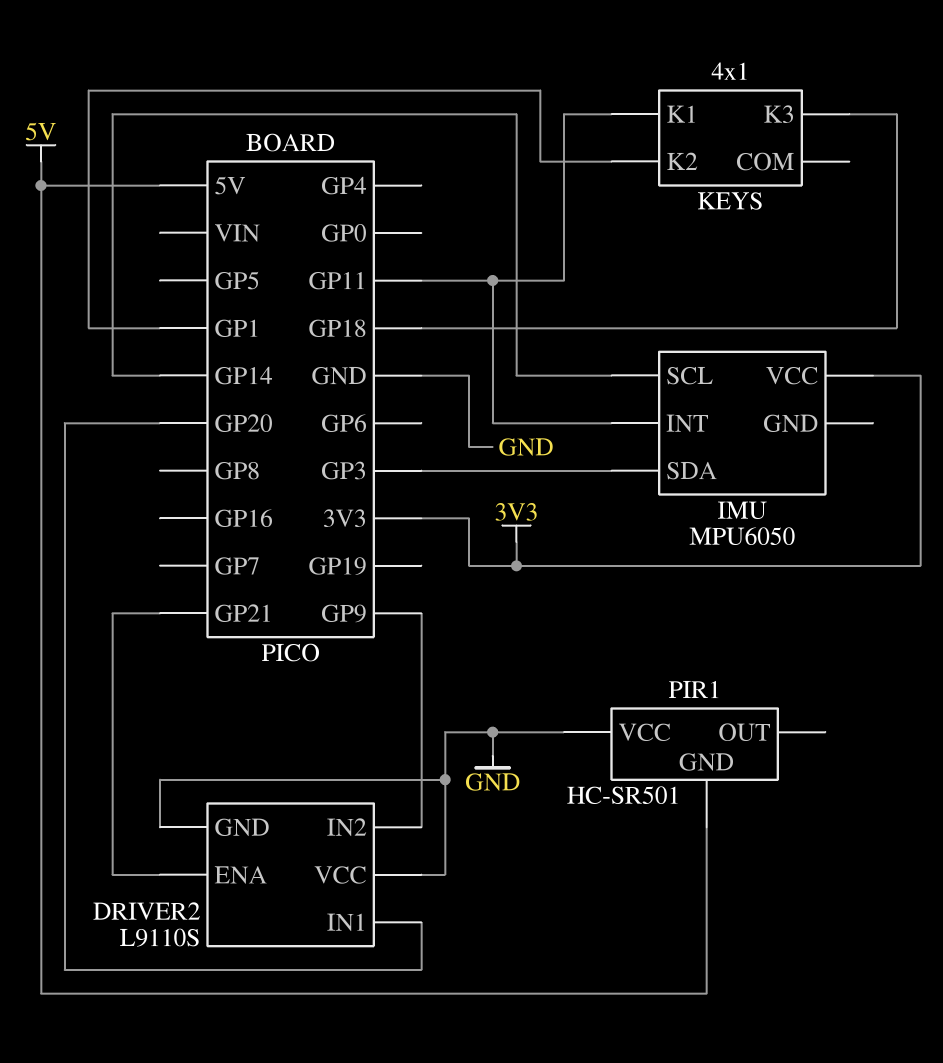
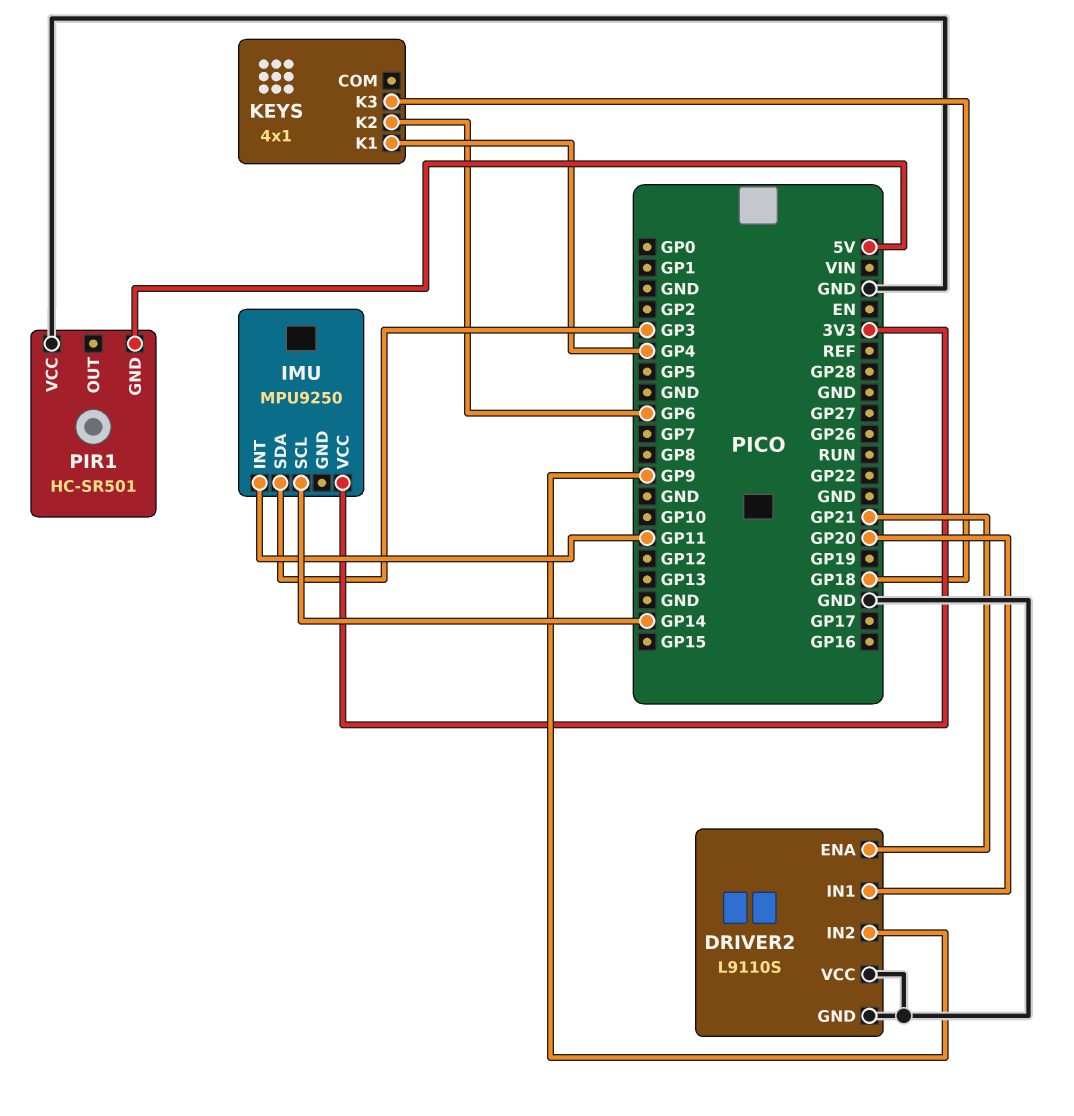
IMU: MPU6050 -> MPU9250
KEYS pin K1: GP11 -> GP4
KEYS pin K2: GP1 -> GP6

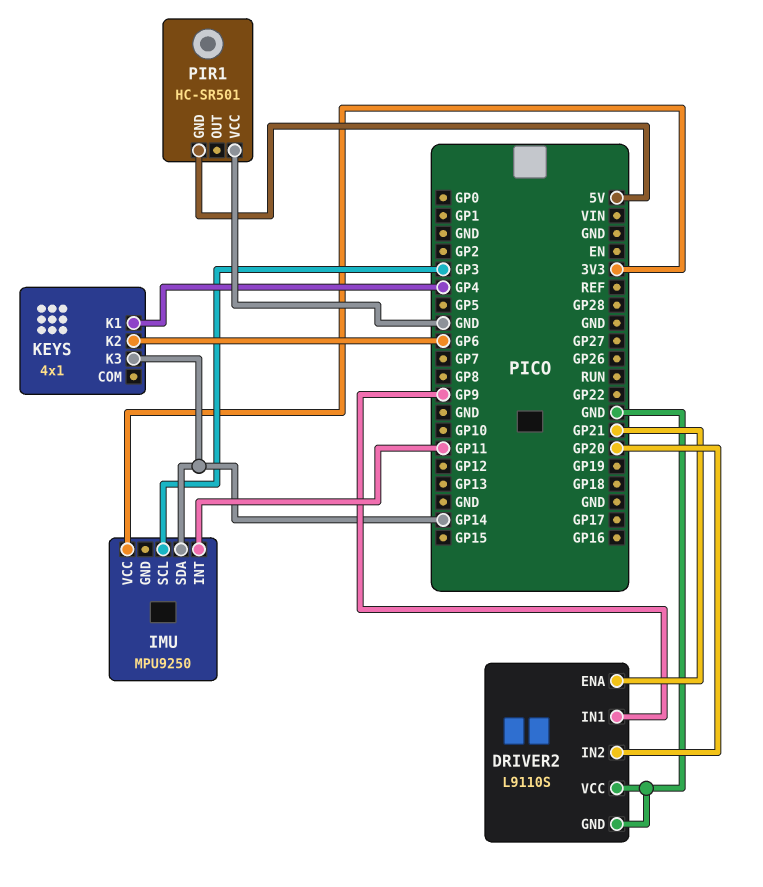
DRIVER2 pin IN1: GP20 -> GP9
DRIVER2 pin IN2: GP9 -> GP20
IMU pin SCL: GP14 -> GP3
IMU pin SDA: GP3 -> GP14
KEYS pin K3: GP18 -> GP14

